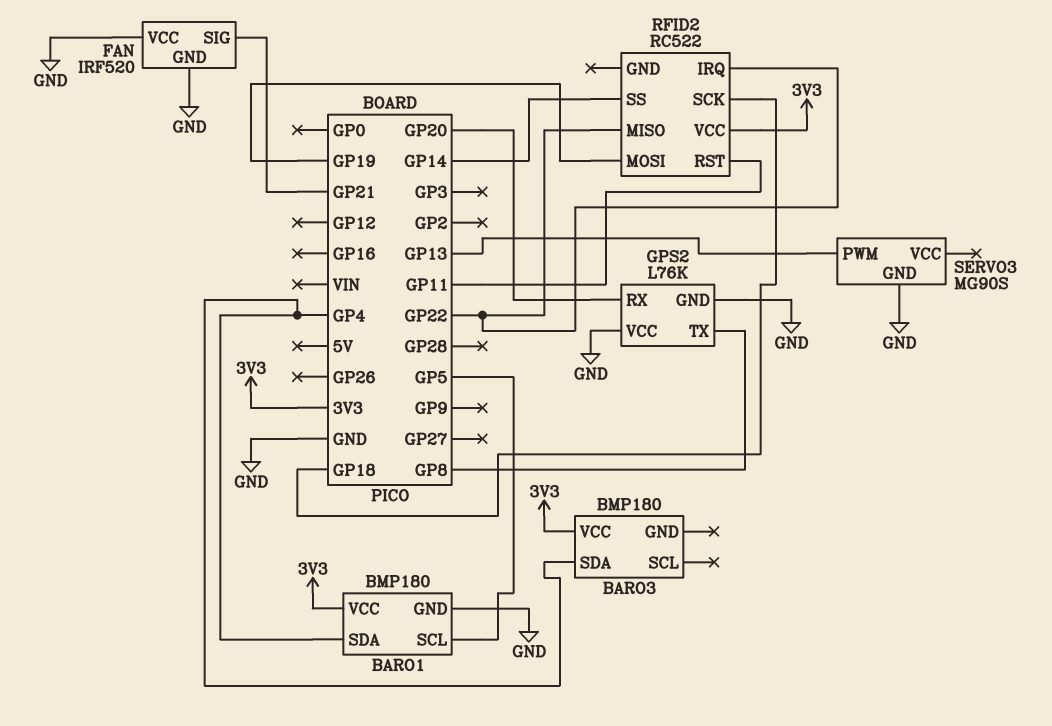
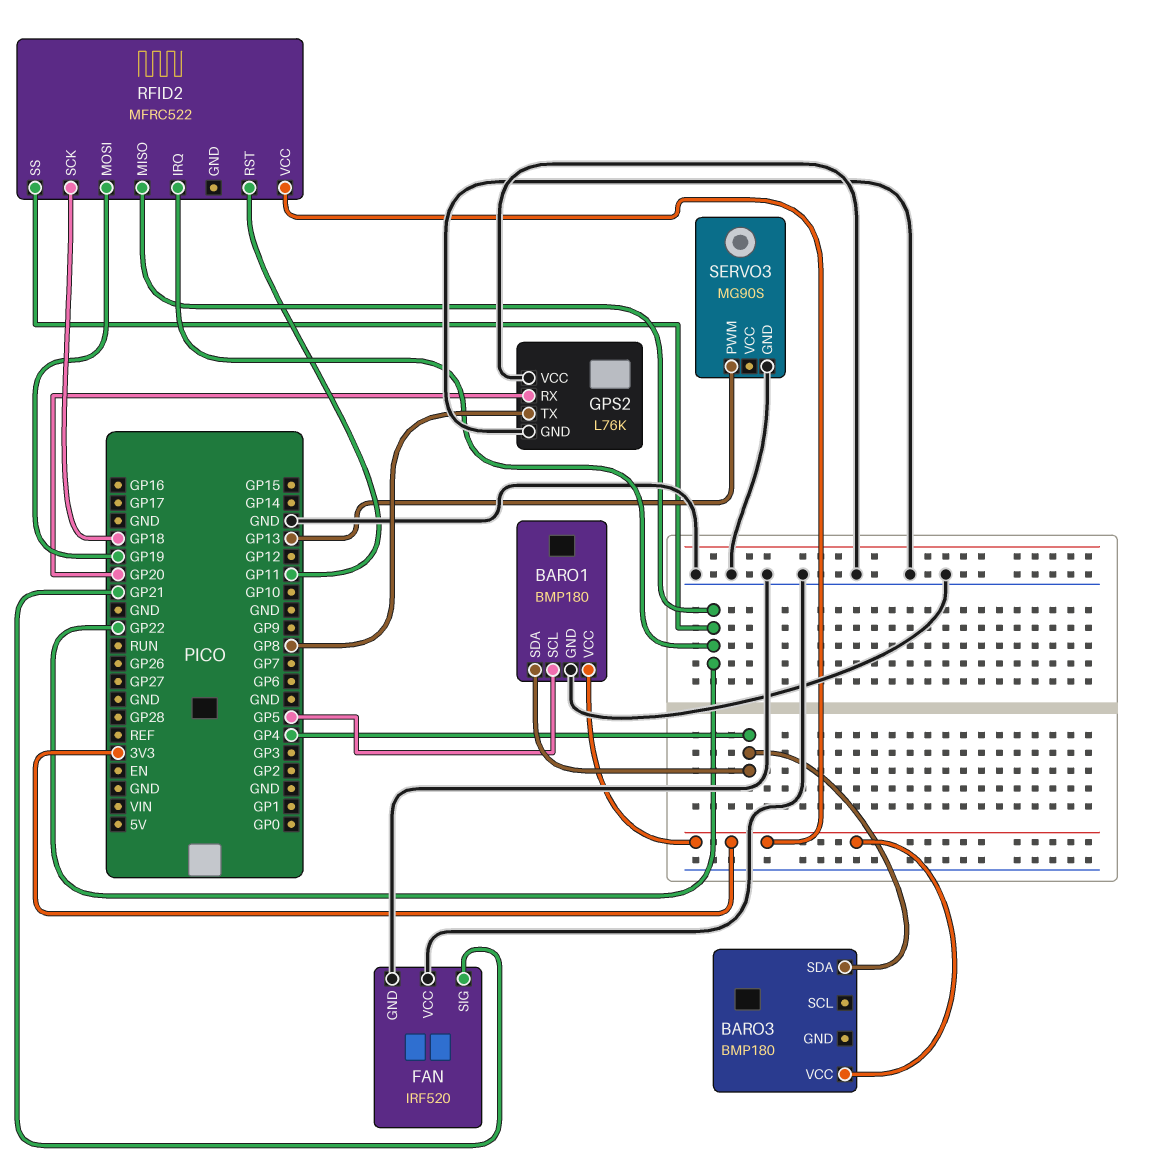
RFID2: RC522 -> MFRC522
RFID2 pin SS: GP14 -> GP22

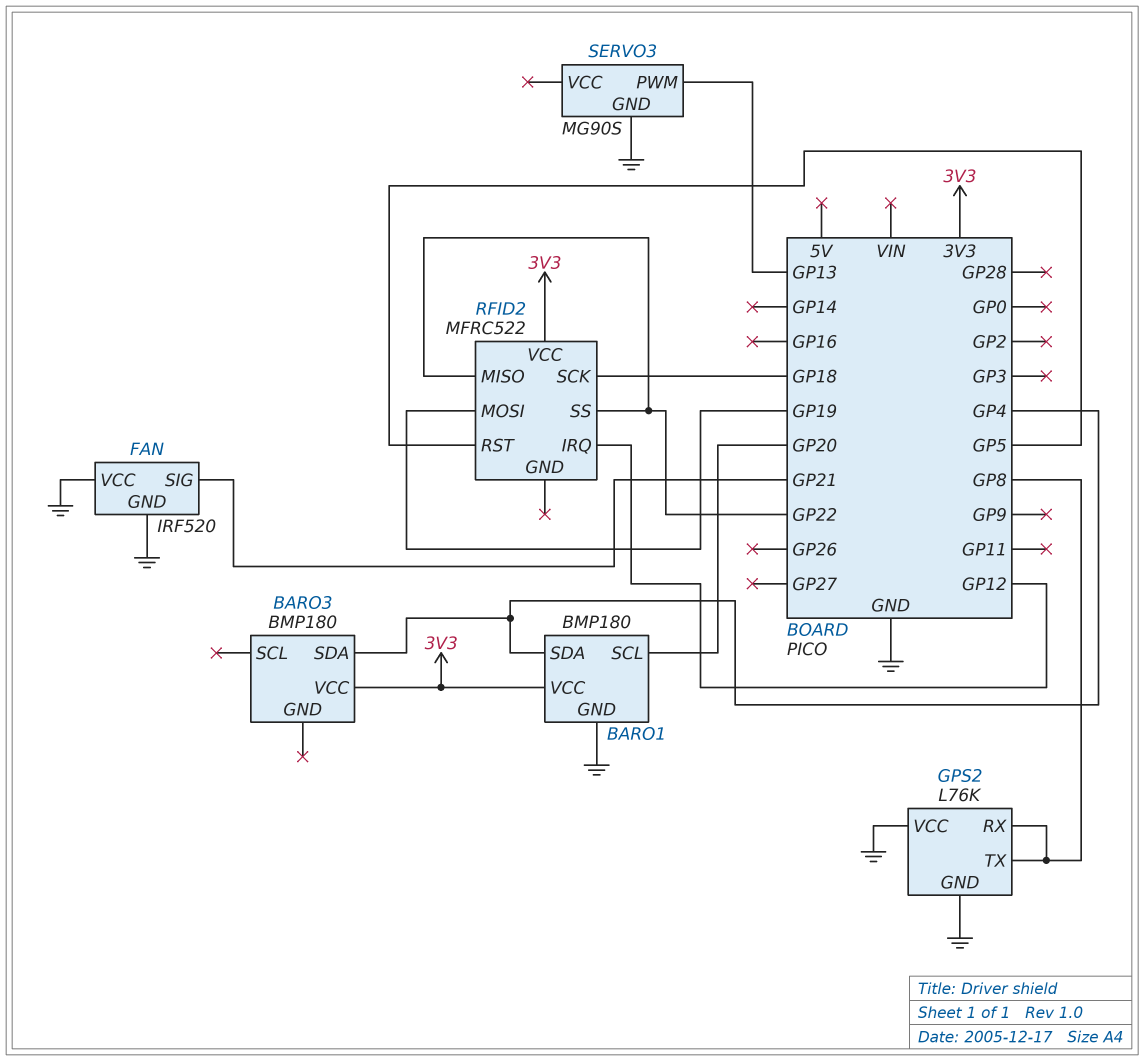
BARO1 pin SCL: GP5 -> GP20
GPS2 pin RX: GP20 -> GP8
RFID2 pin IRQ: GP22 -> GP12
RFID2 pin RST: GP11 -> GP5

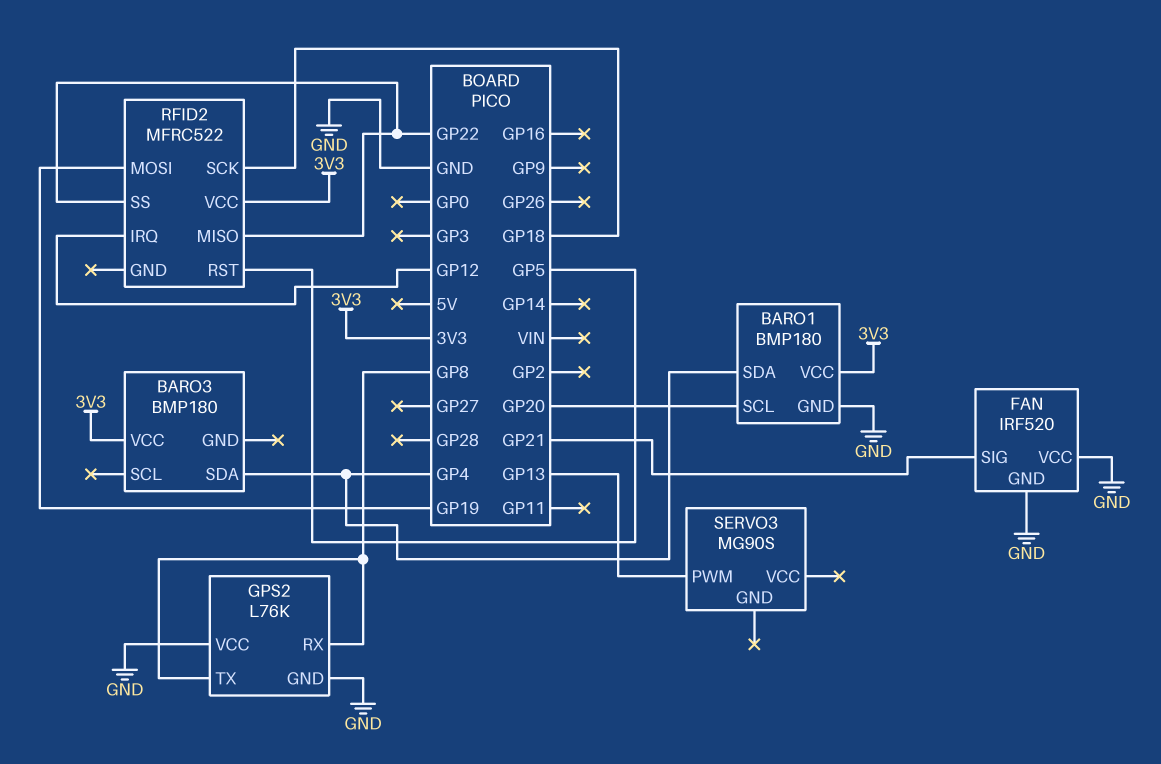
SERVO3 pin GND: GND -> none

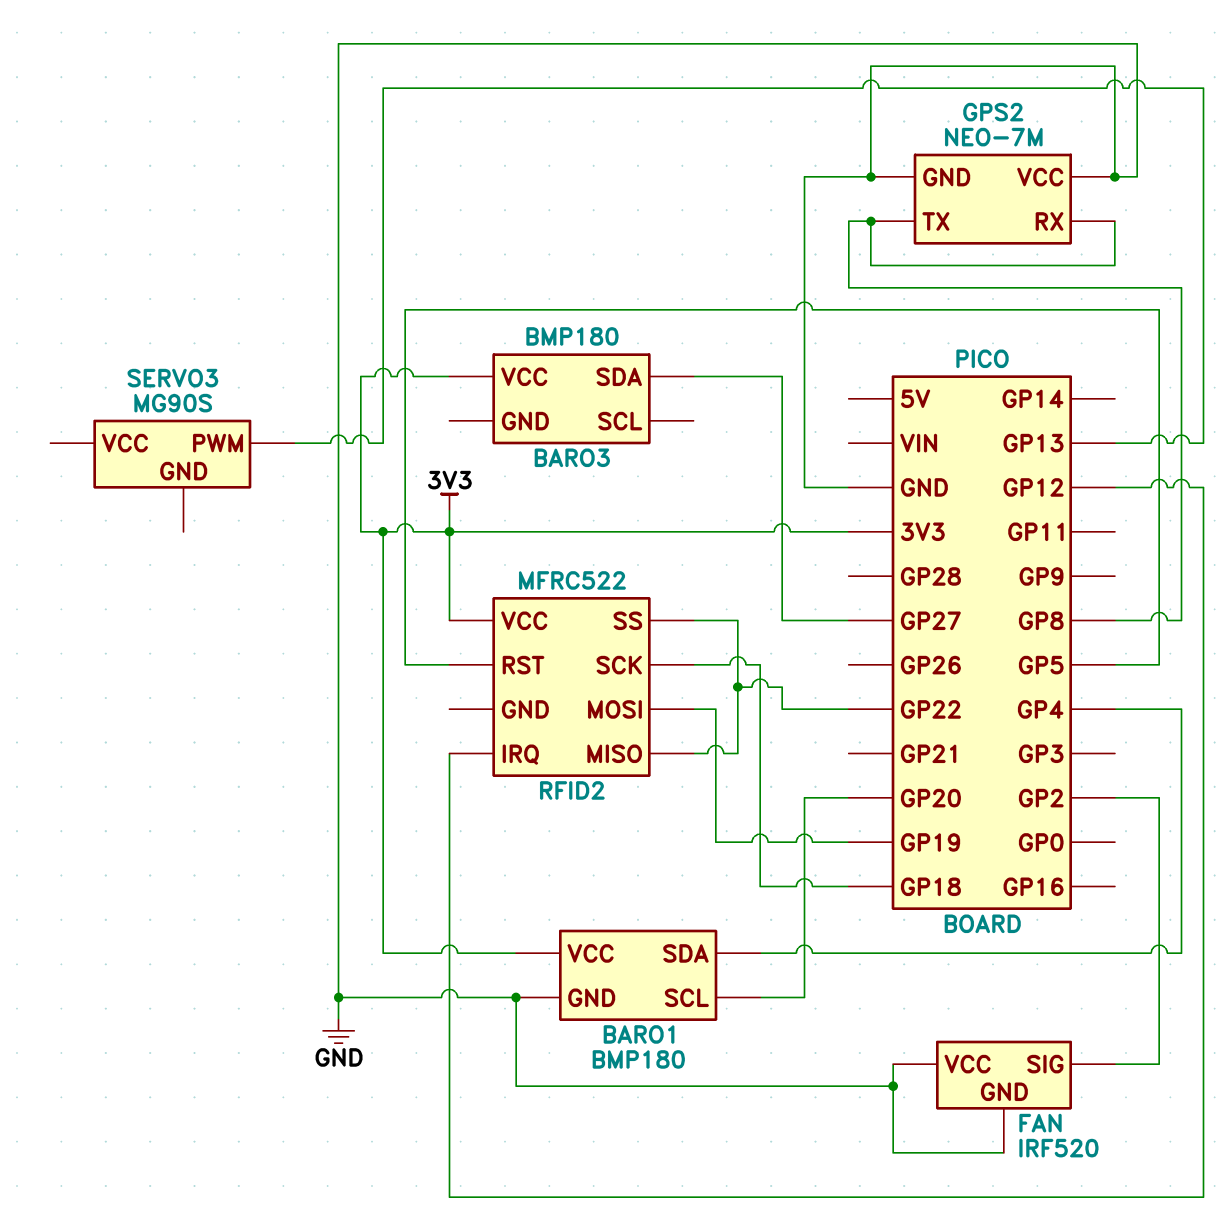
BARO3 pin SDA: GP4 -> GP27
FAN pin SIG: GP21 -> GP2
GPS2: L76K -> NEO-7M

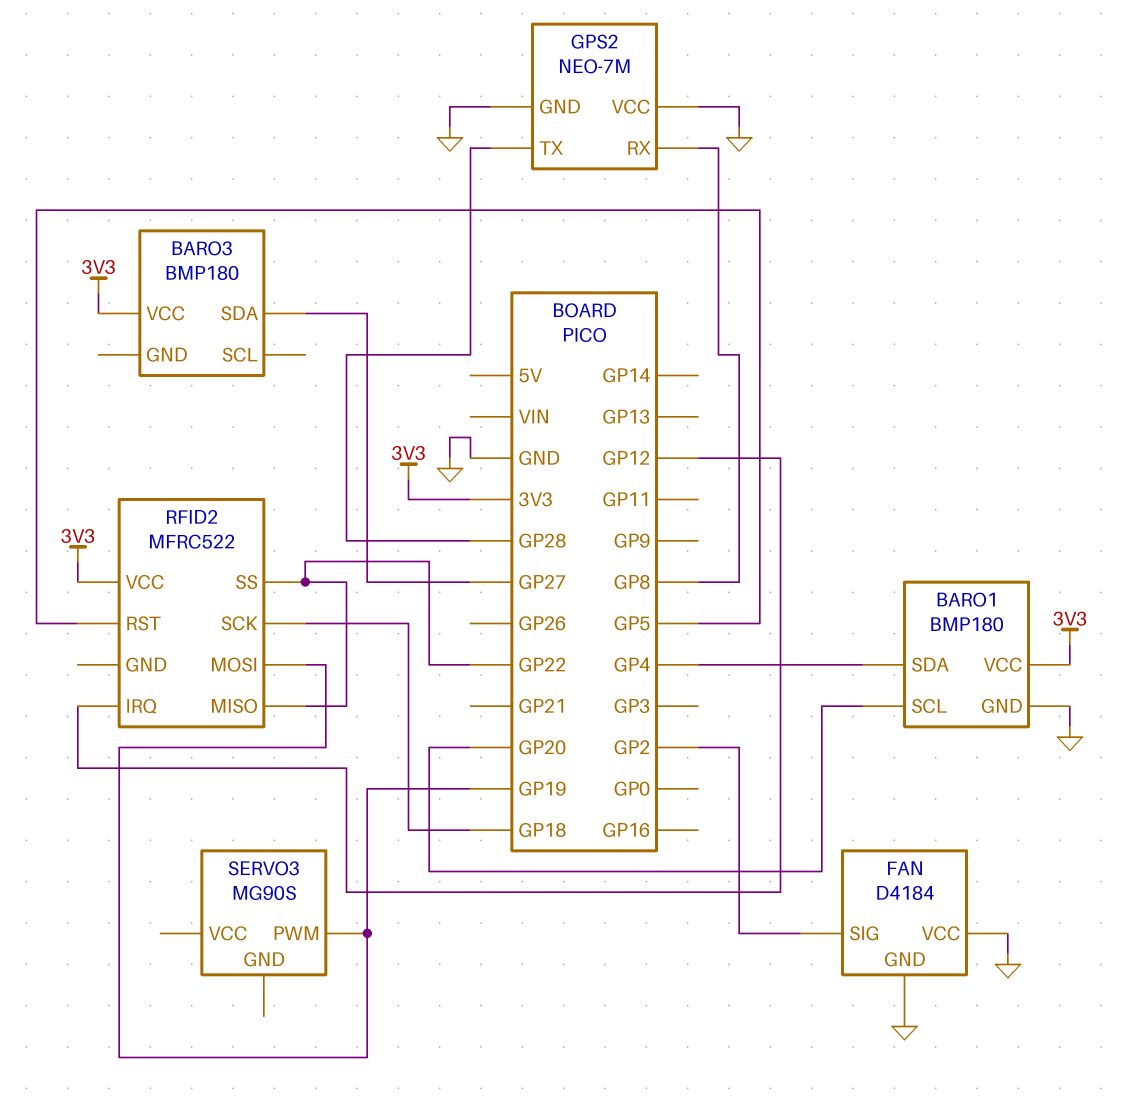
FAN: IRF520 -> D4184
GPS2 pin TX: GP8 -> GP28
SERVO3 pin PWM: GP13 -> GP19

